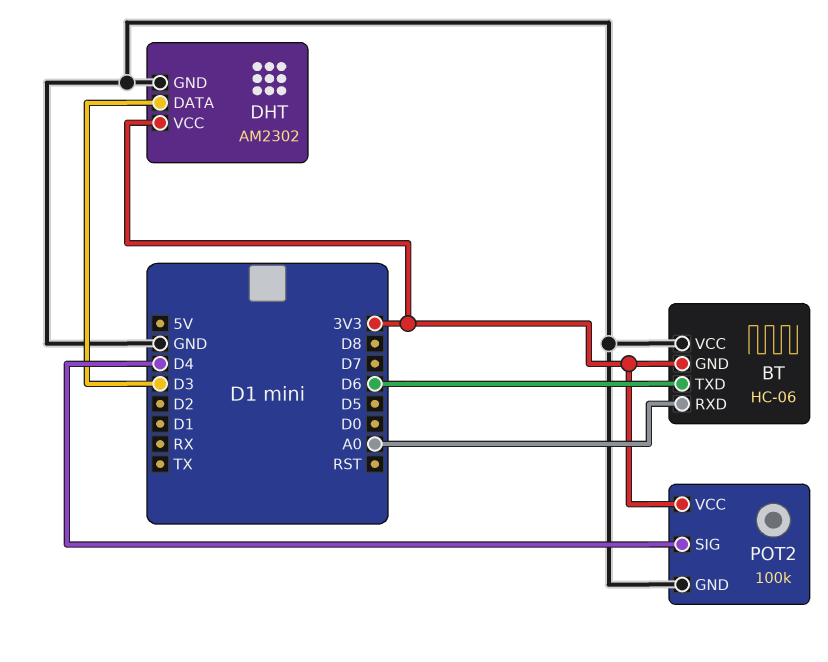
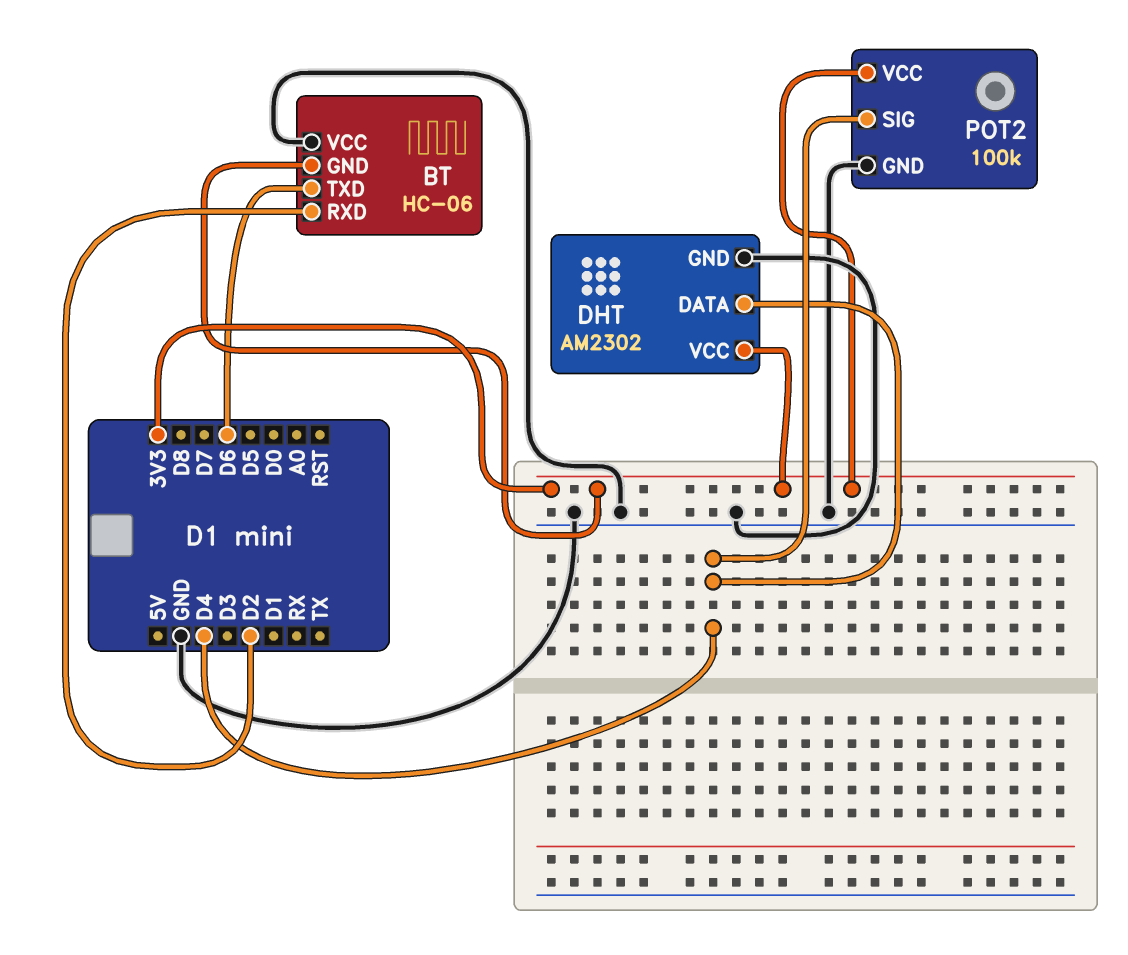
BT pin RXD: A0 -> D2
DHT pin DATA: D3 -> D4

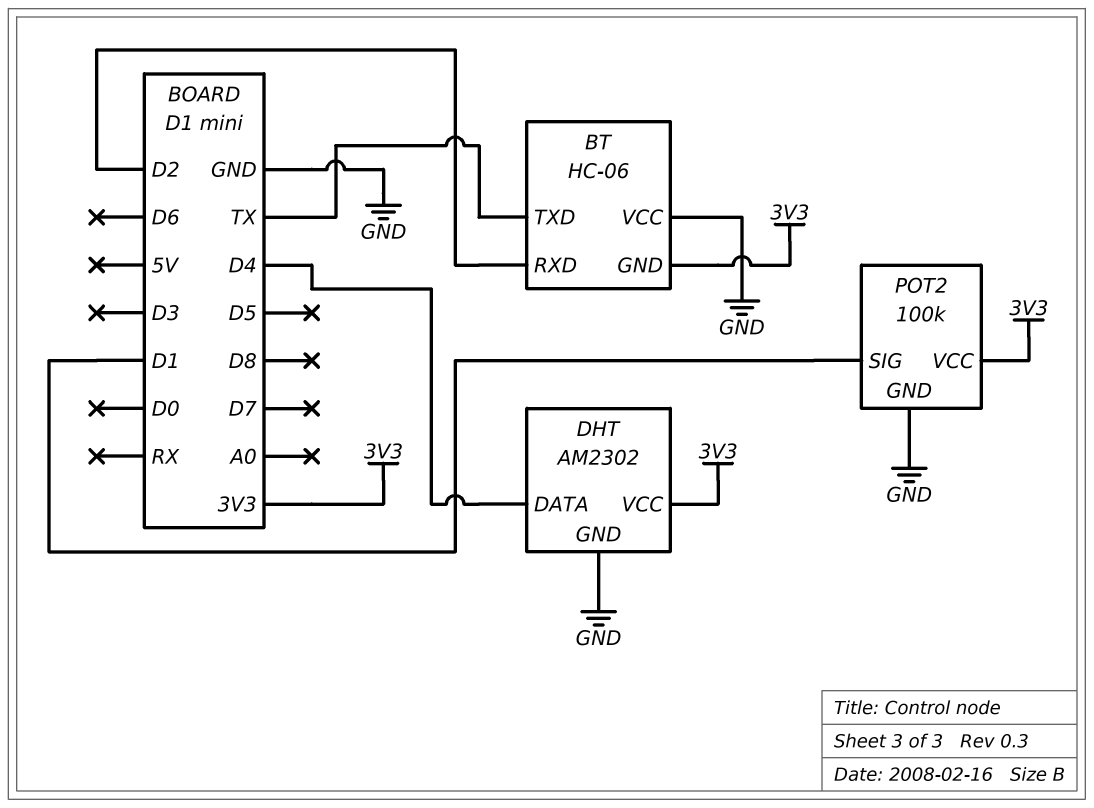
BT pin TXD: D6 -> TX
POT2 pin SIG: D4 -> D1

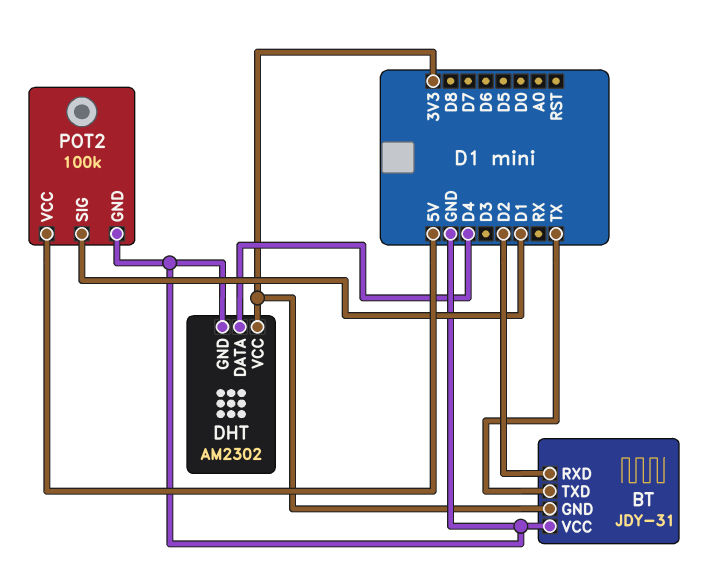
BT: HC-06 -> JDY-31
POT2 pin VCC: 3V3 -> 5V

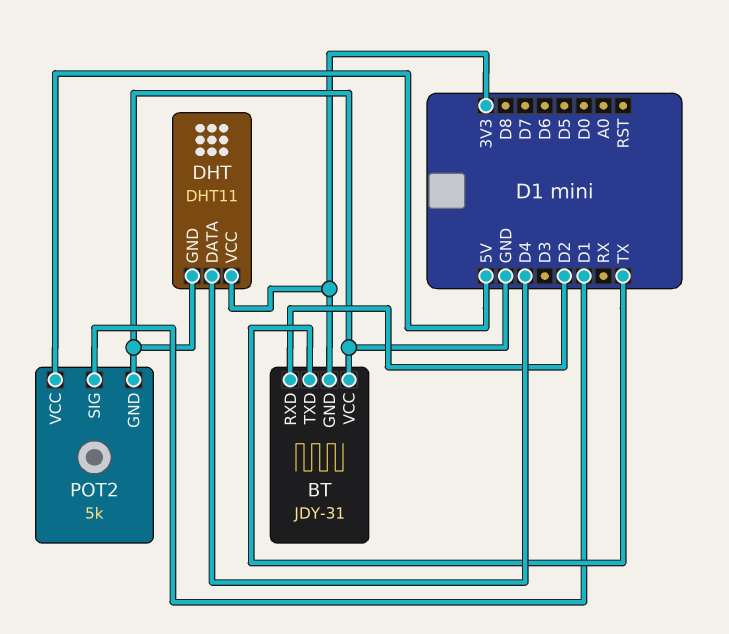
DHT: AM2302 -> DHT11
POT2: 100k -> 5k

